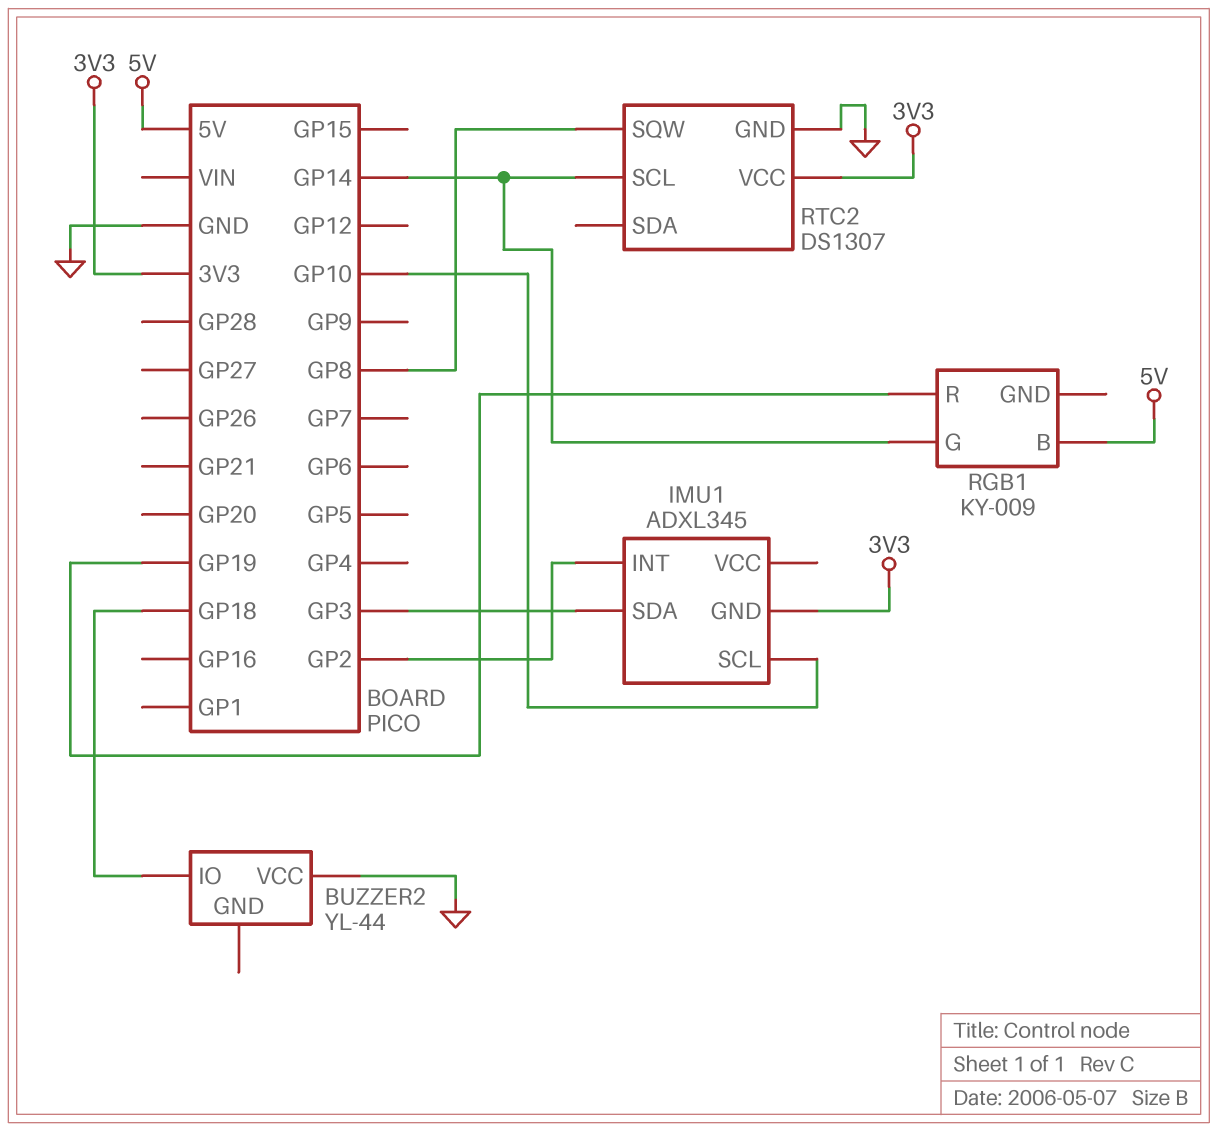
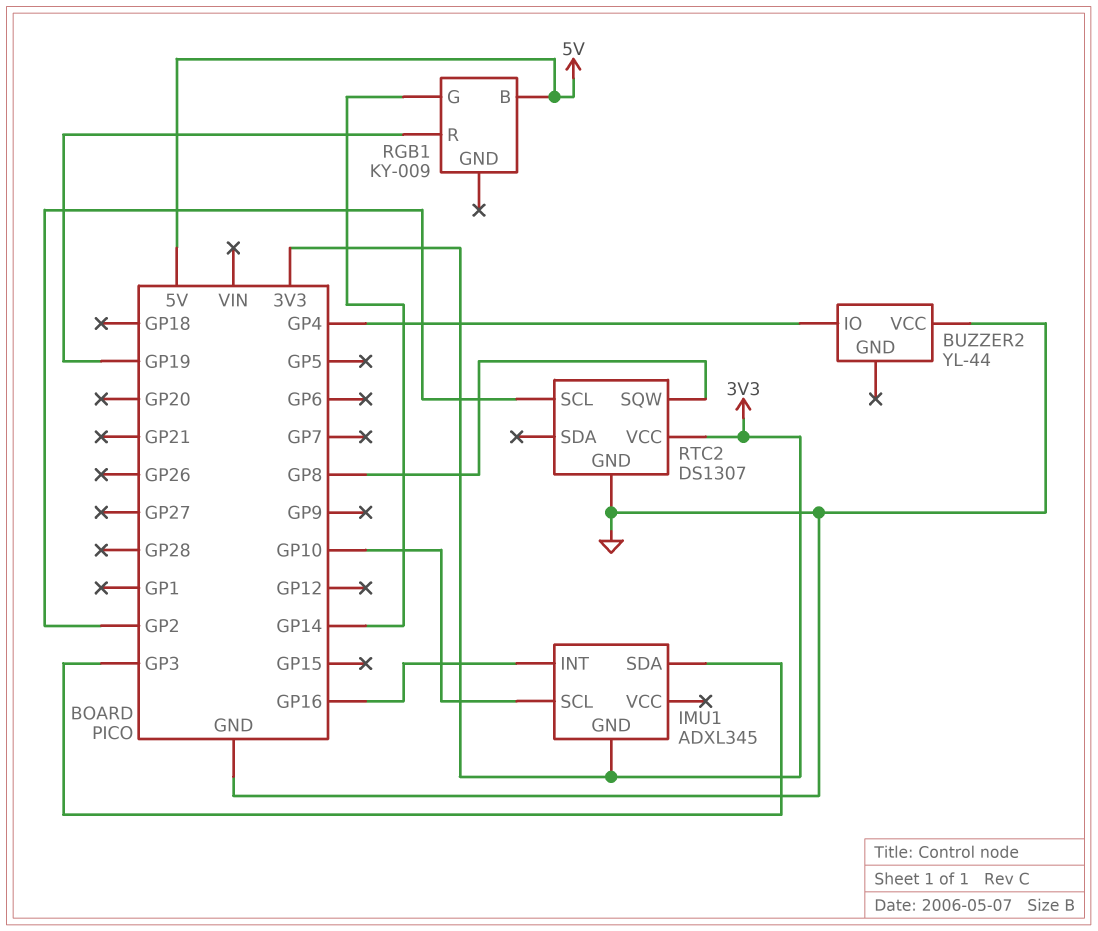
BUZZER2 pin IO: GP18 -> GP4
IMU1 pin INT: GP2 -> GP16
RTC2 pin SCL: GP14 -> GP2

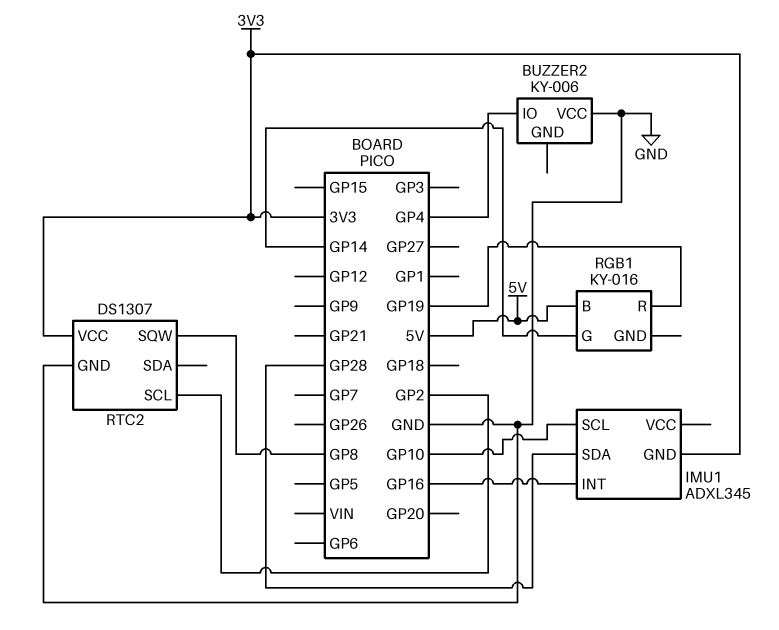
BUZZER2: YL-44 -> KY-006
IMU1 pin SDA: GP3 -> GP28
RGB1: KY-009 -> KY-016

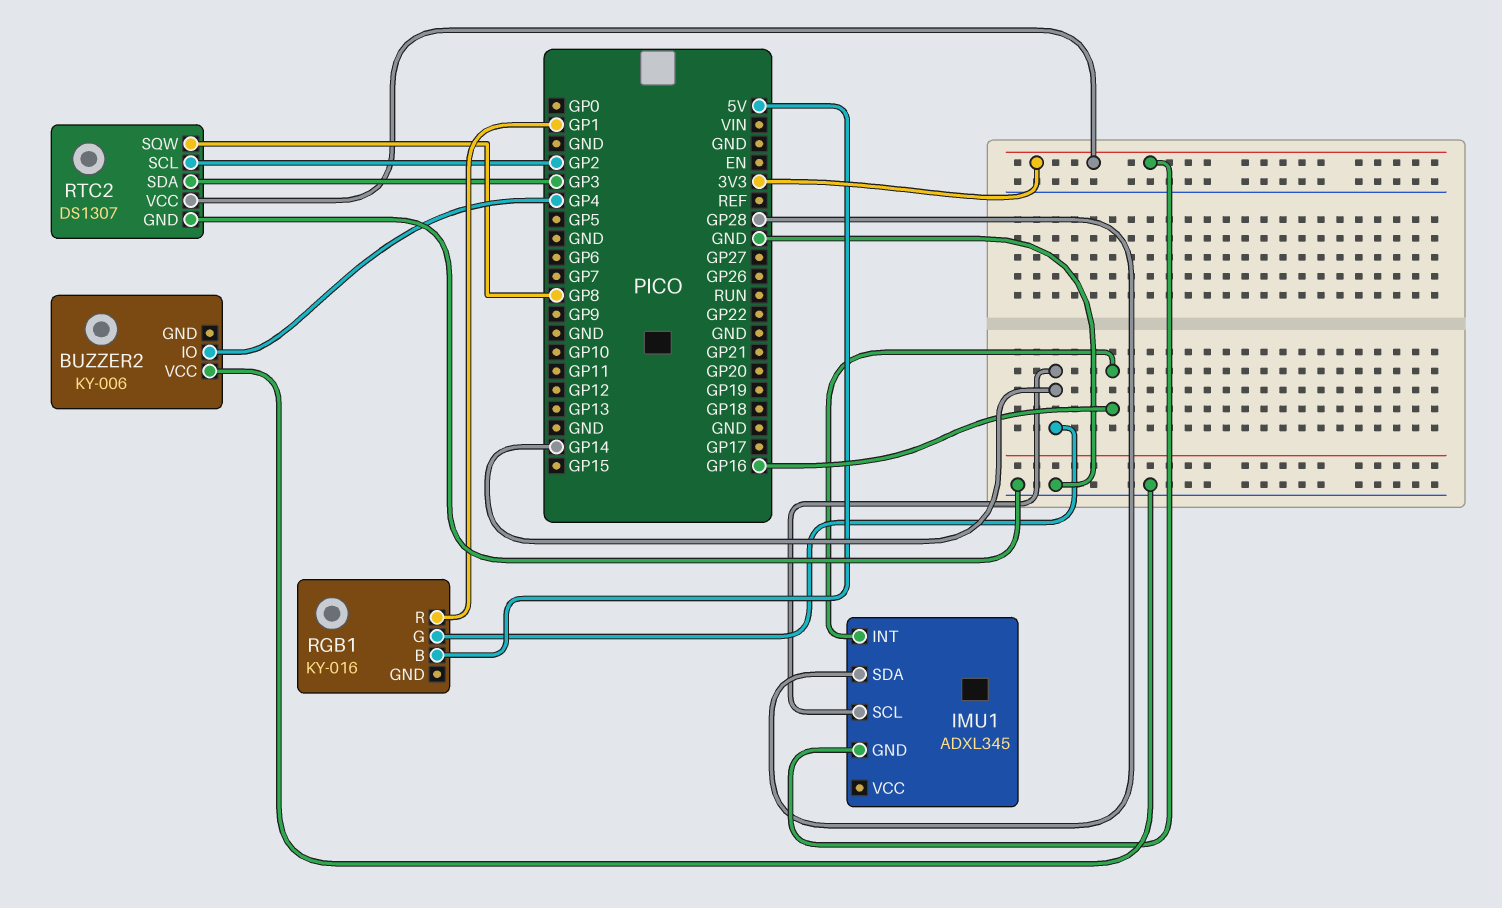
IMU1 pin SCL: GP10 -> GP14
RGB1 pin R: GP19 -> GP1
RTC2 pin SDA: none -> GP3

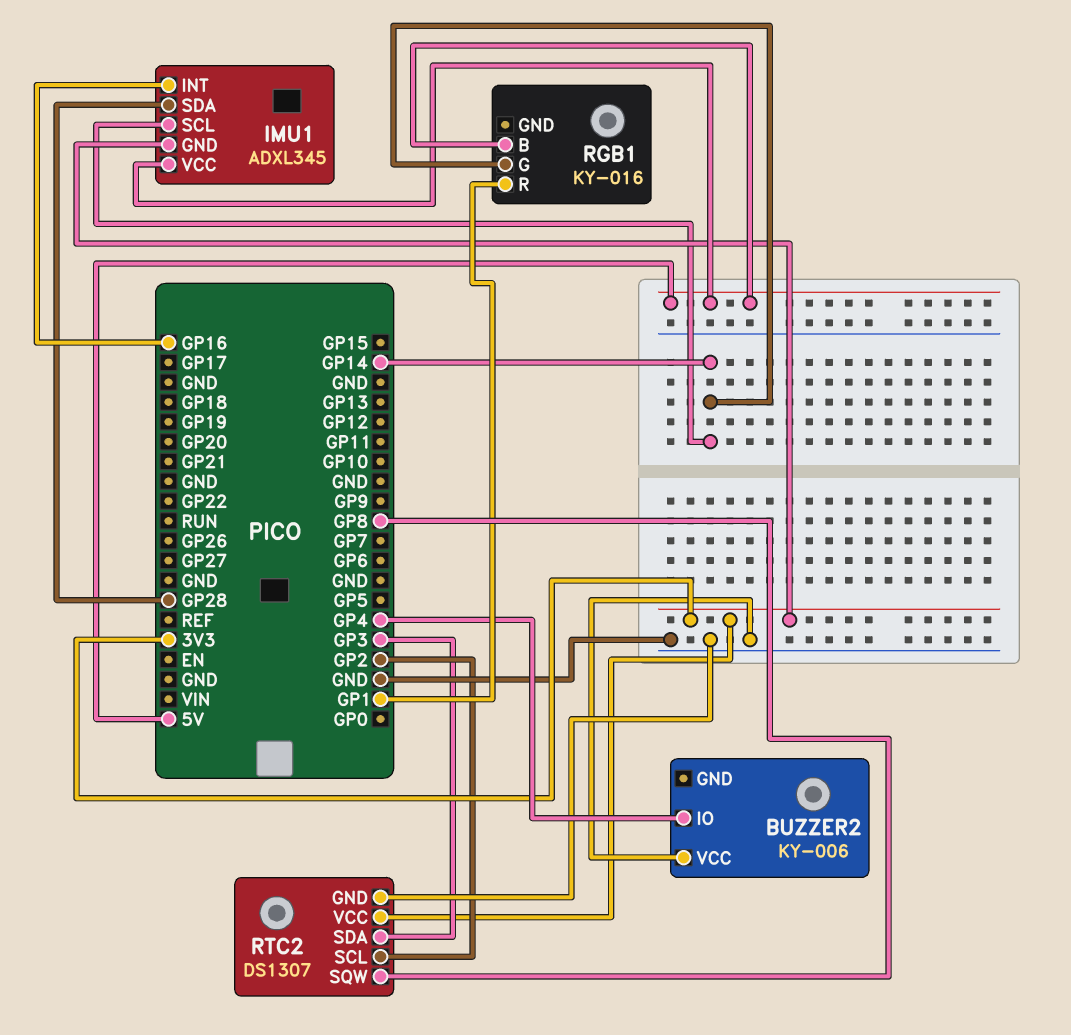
IMU1 pin VCC: none -> 5V

